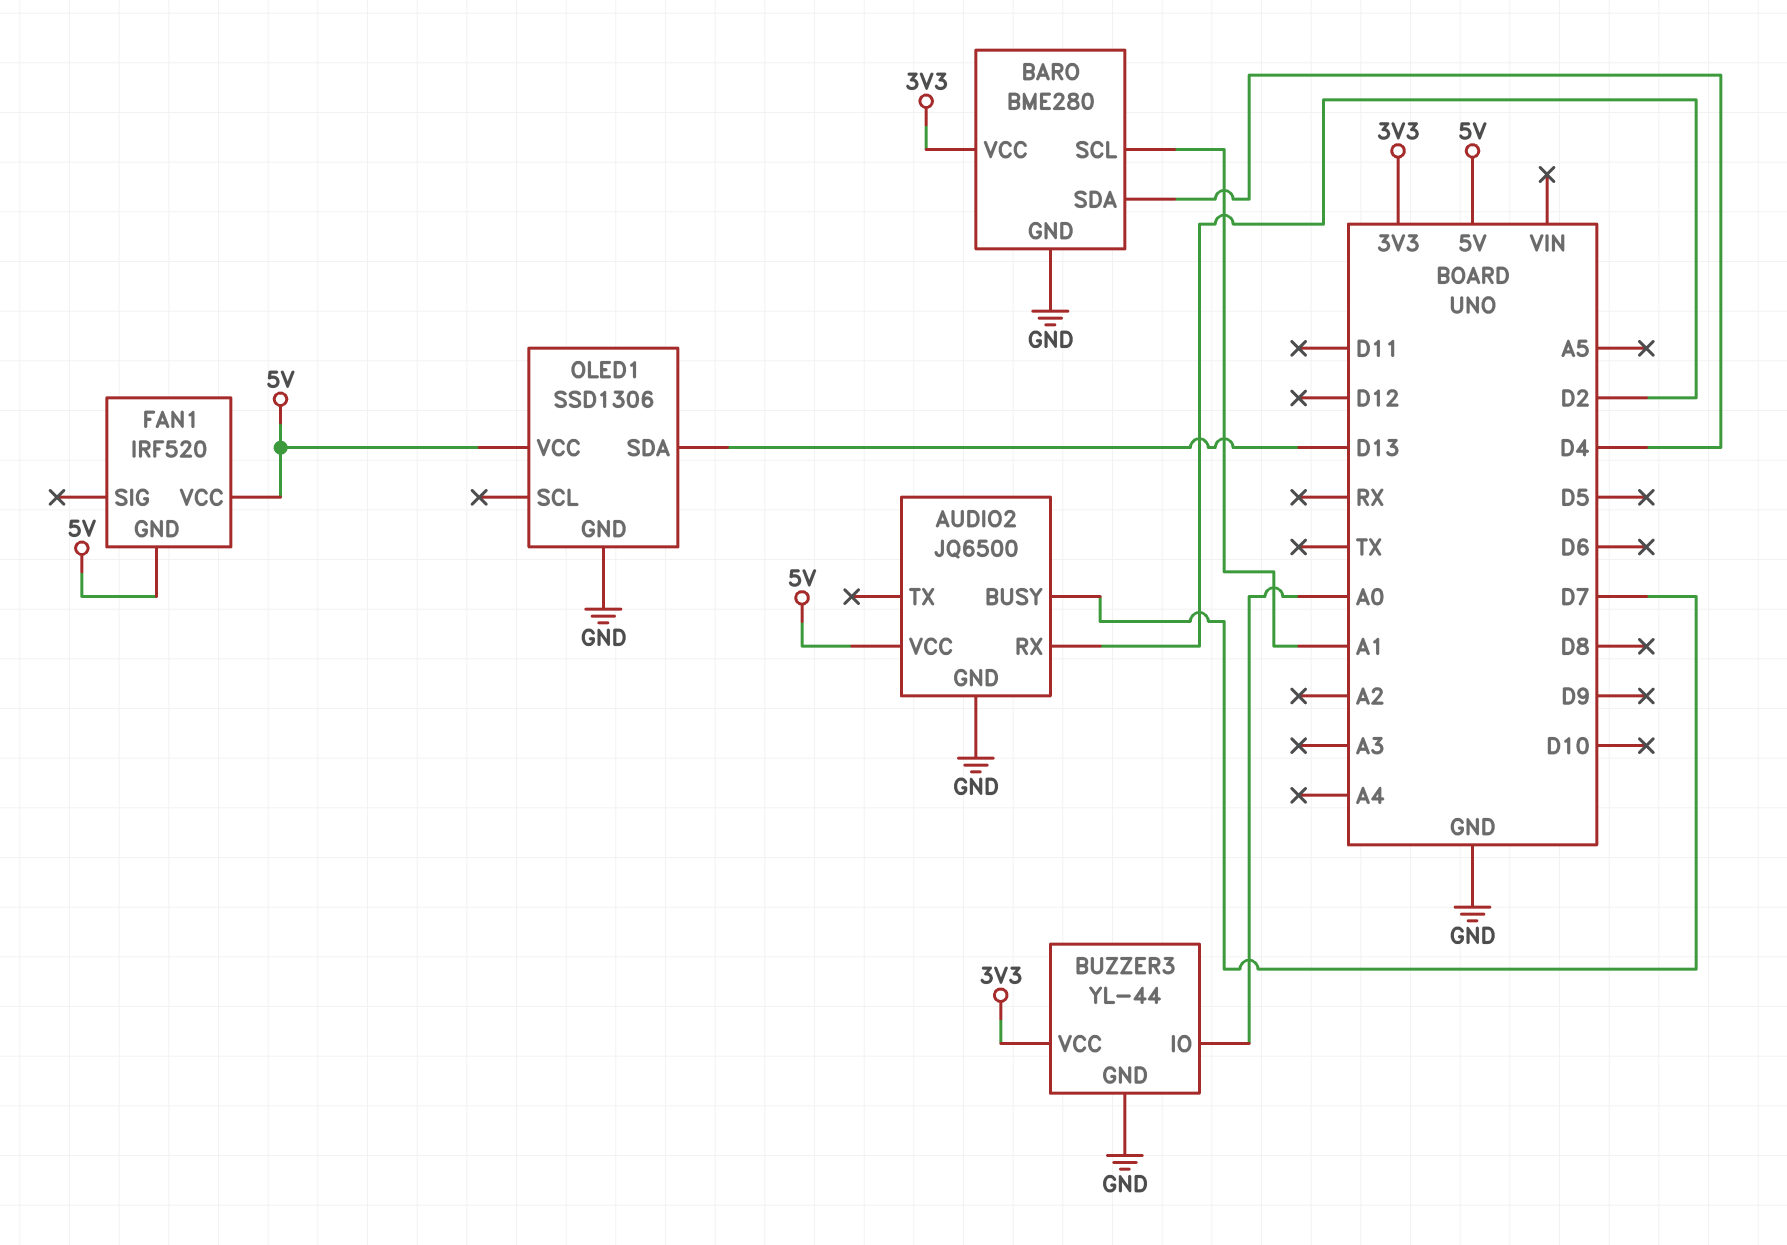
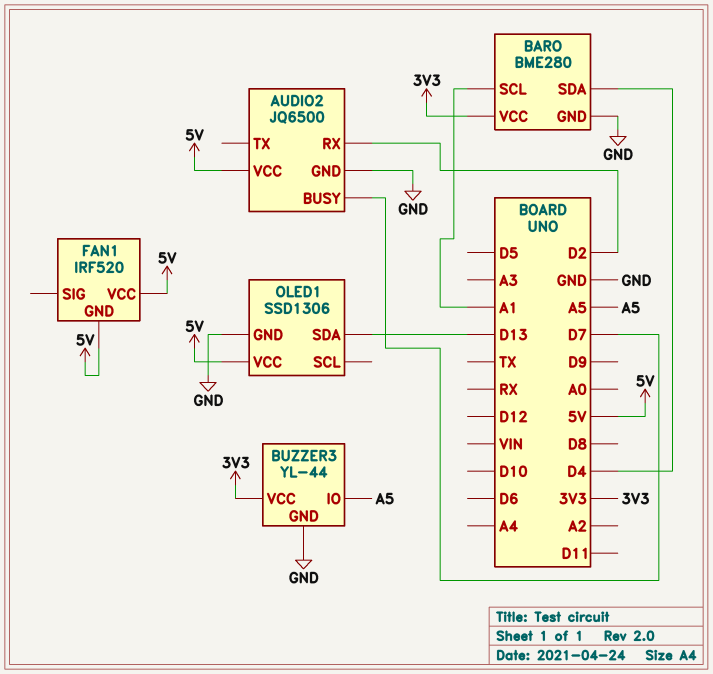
BUZZER3 pin IO: A0 -> A5

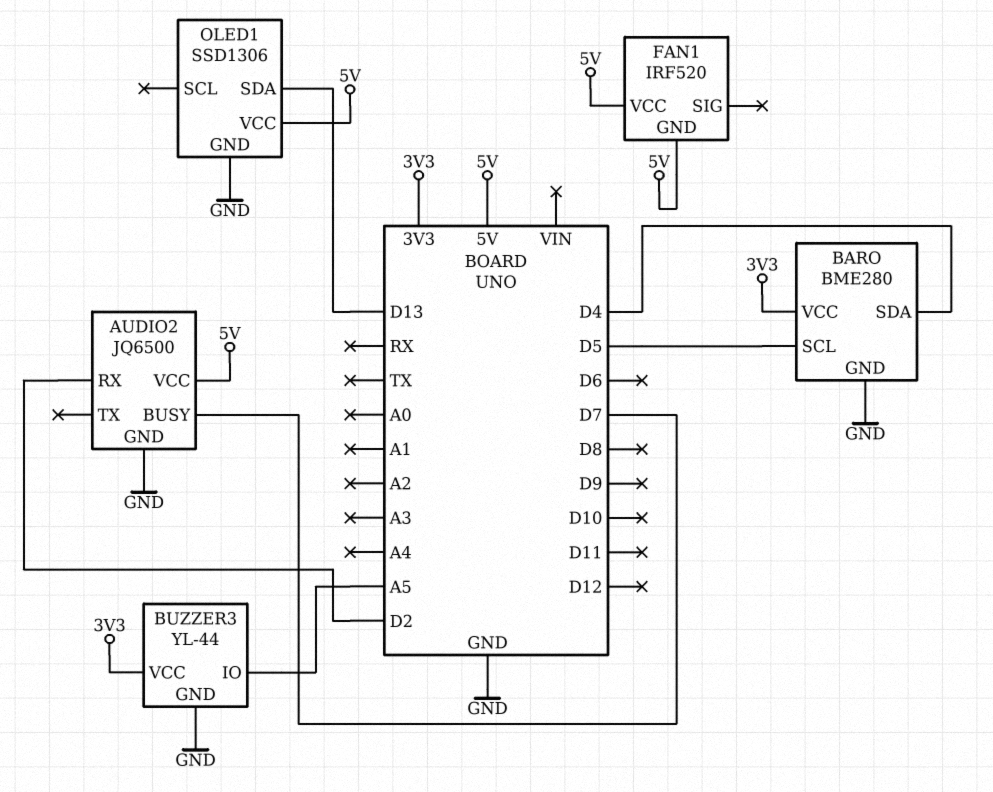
BARO pin SCL: A1 -> D5

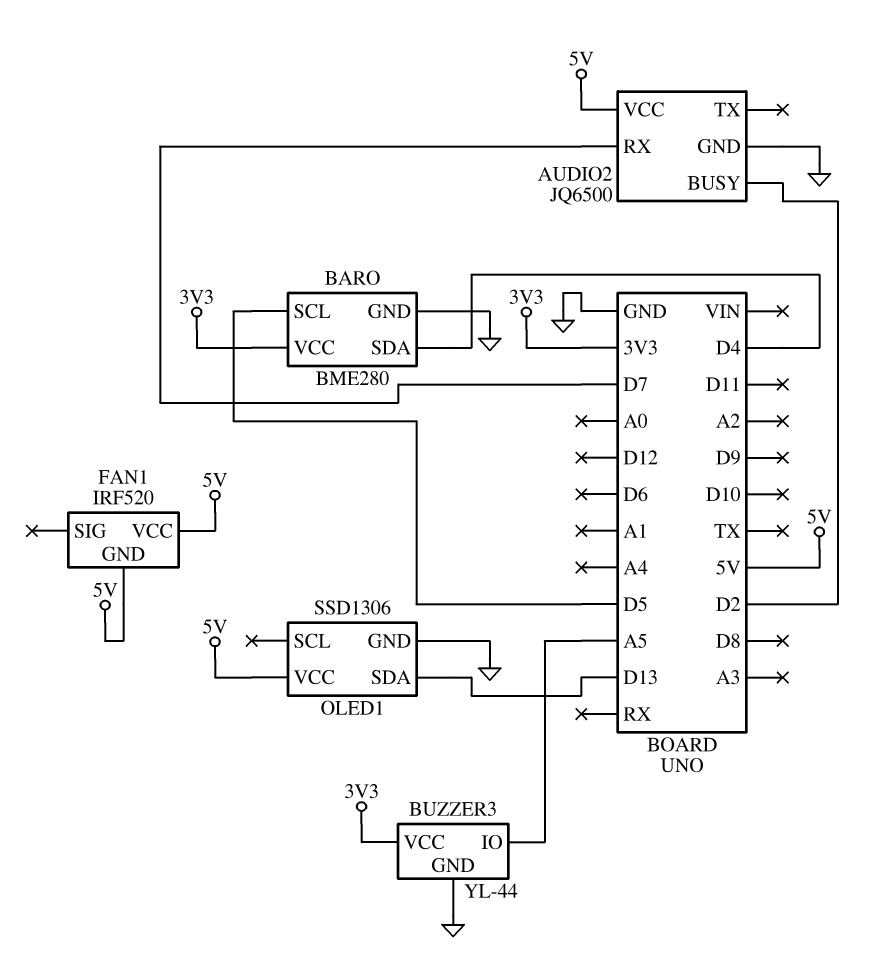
AUDIO2 pin BUSY: D7 -> D2
AUDIO2 pin RX: D2 -> D7

